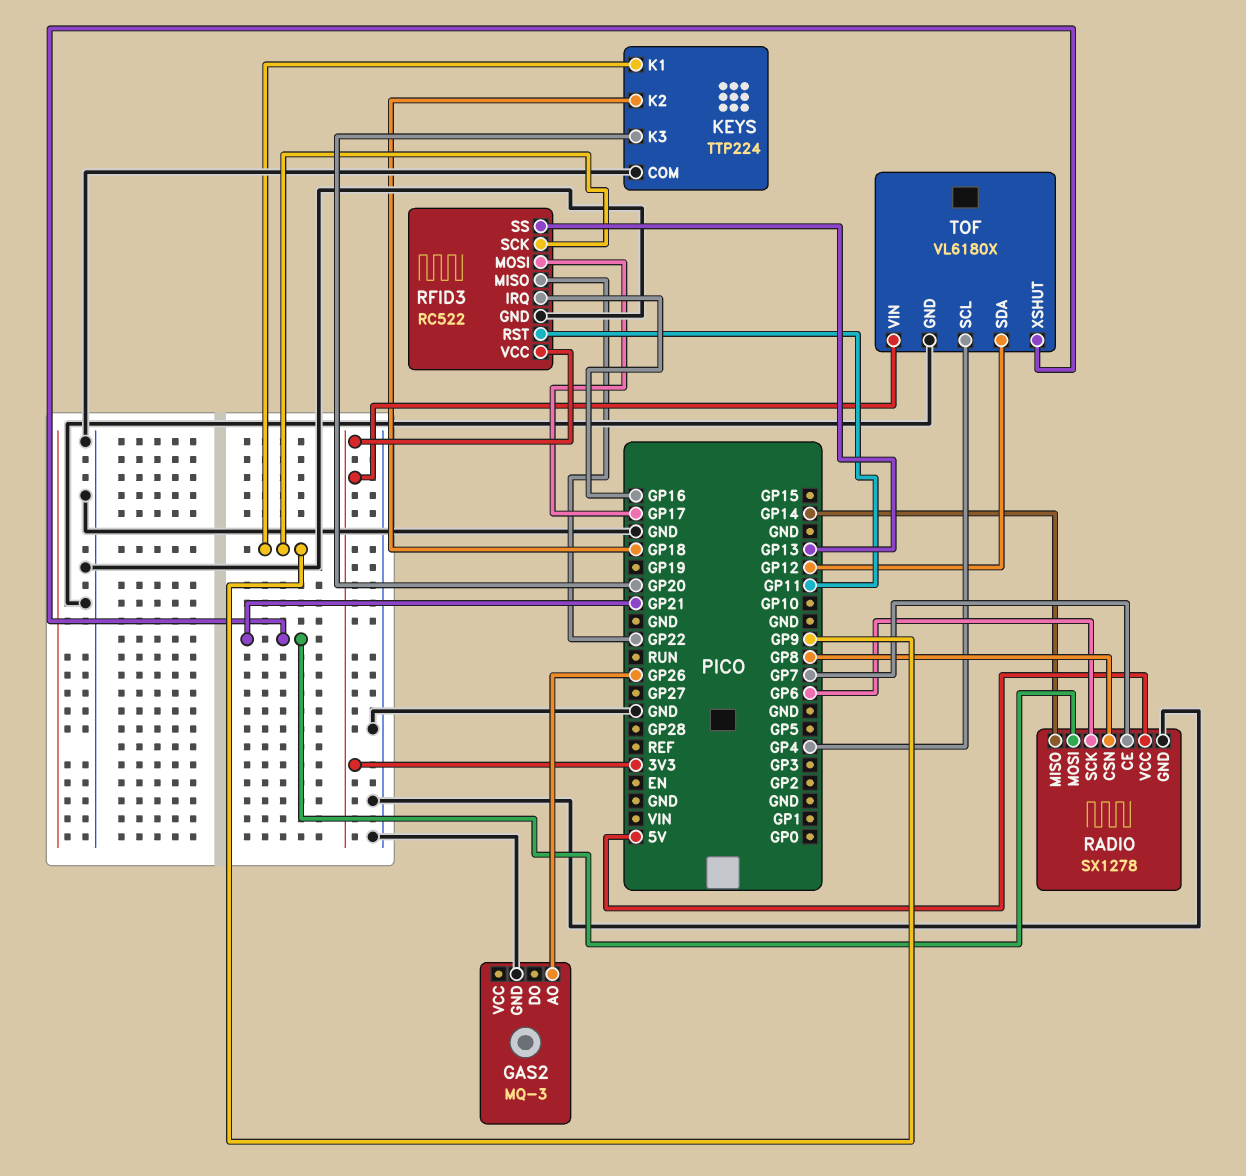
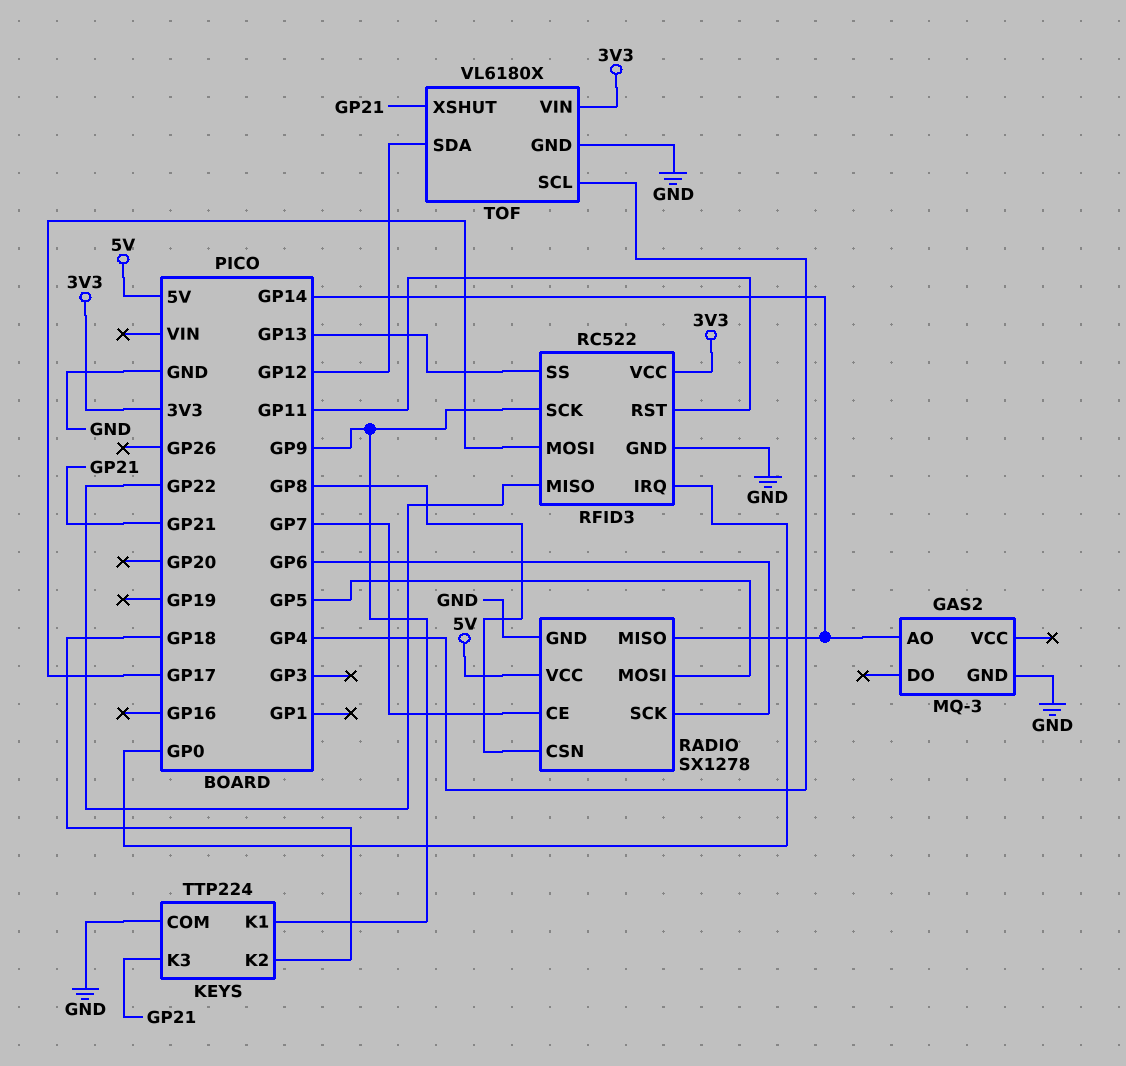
GAS2 pin AO: GP26 -> GP14
KEYS pin K3: GP20 -> GP21
RADIO pin MOSI: GP21 -> GP5
RFID3 pin IRQ: GP16 -> GP0

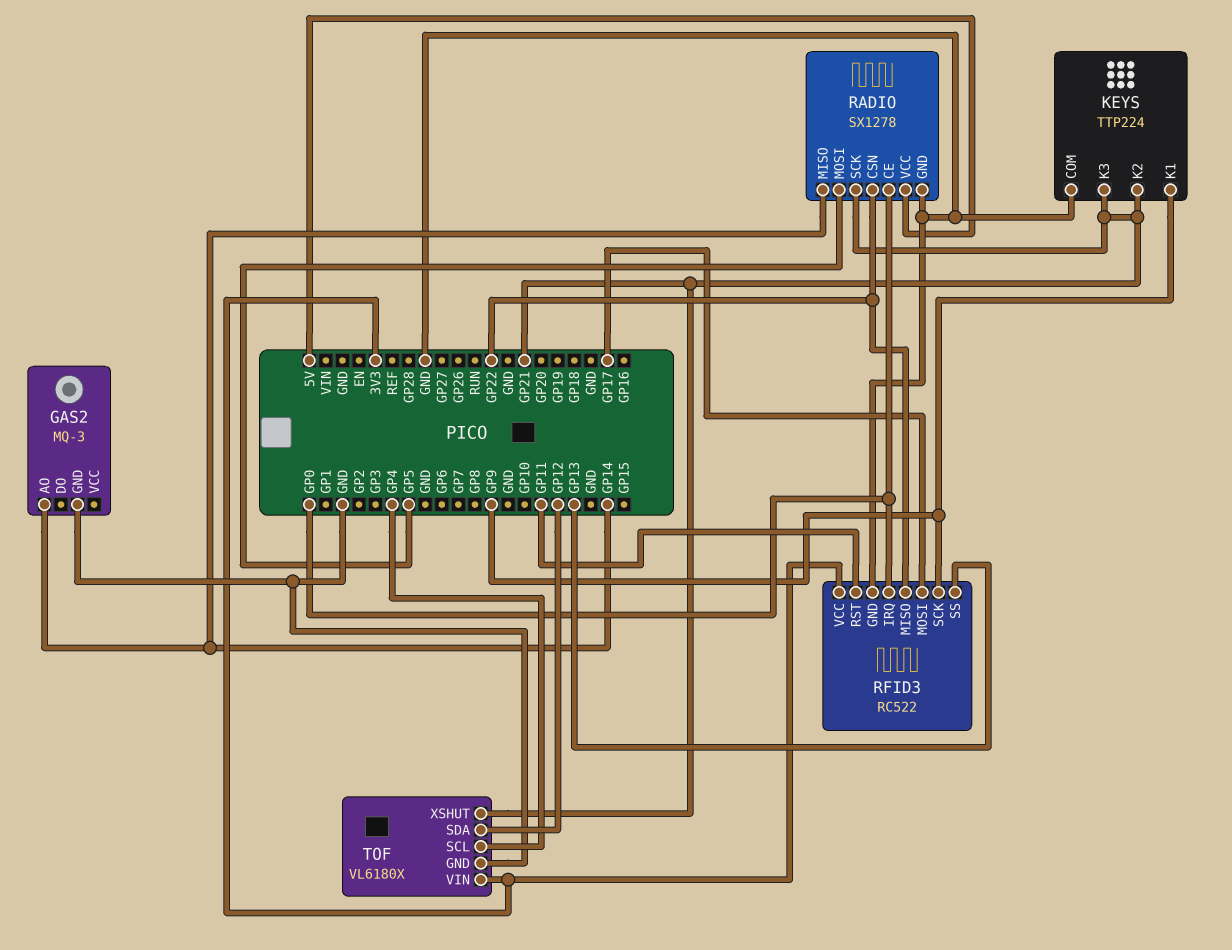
KEYS pin K2: GP18 -> GP21
RADIO pin CE: GP7 -> GP0
RADIO pin CSN: GP8 -> GP22
RADIO pin SCK: GP6 -> GP21

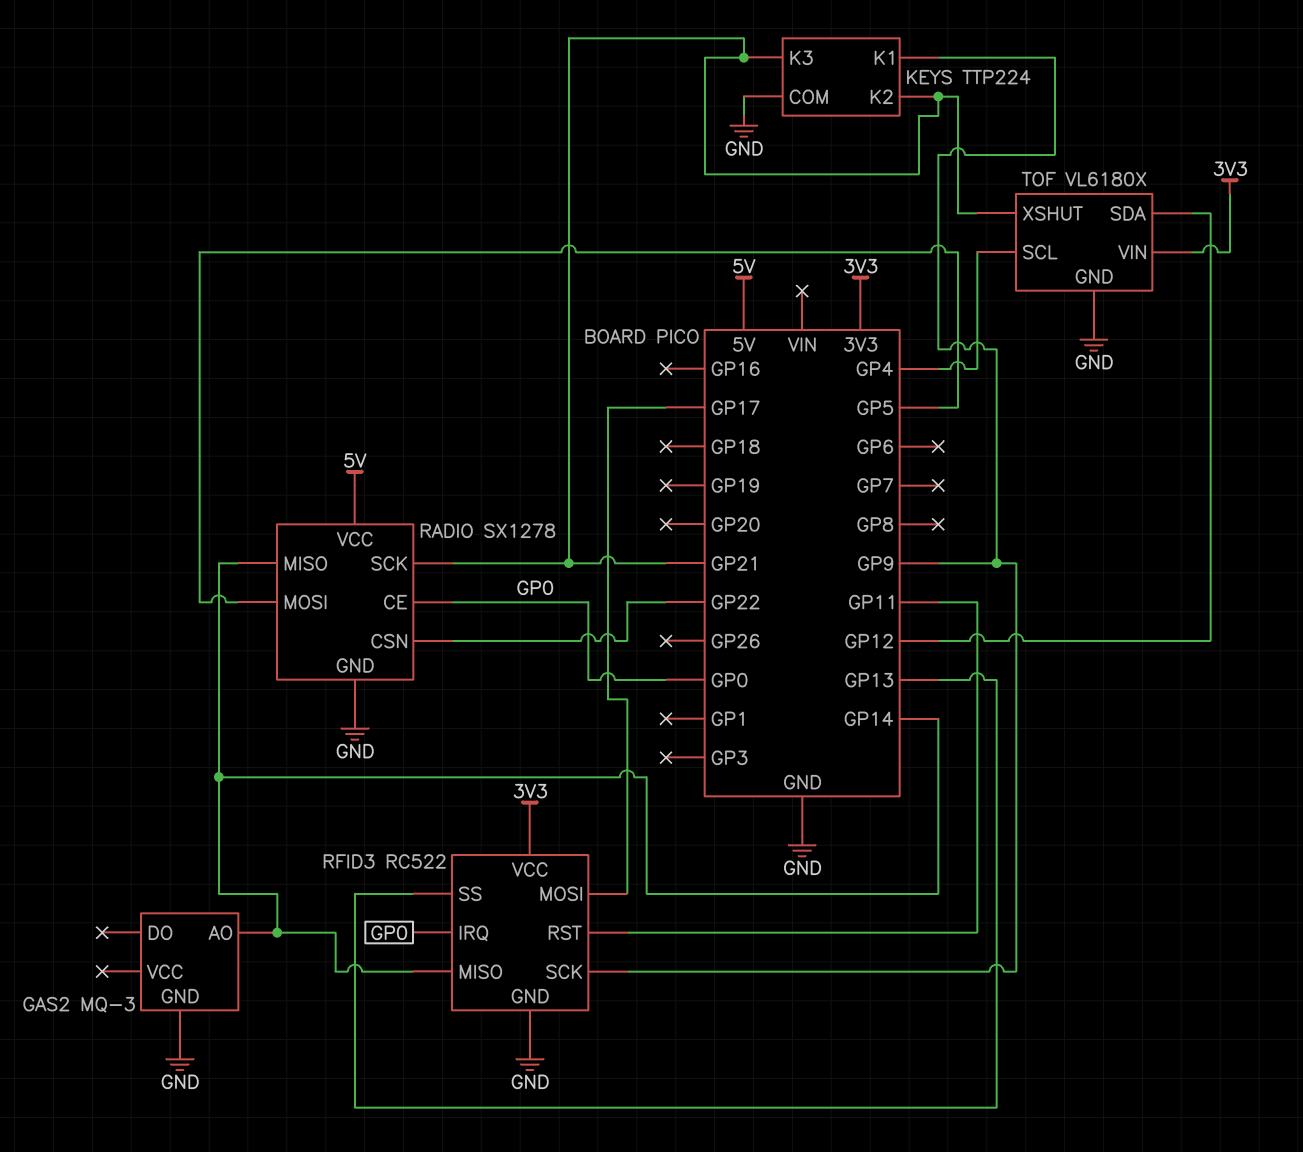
RFID3 pin MISO: GP22 -> GP14

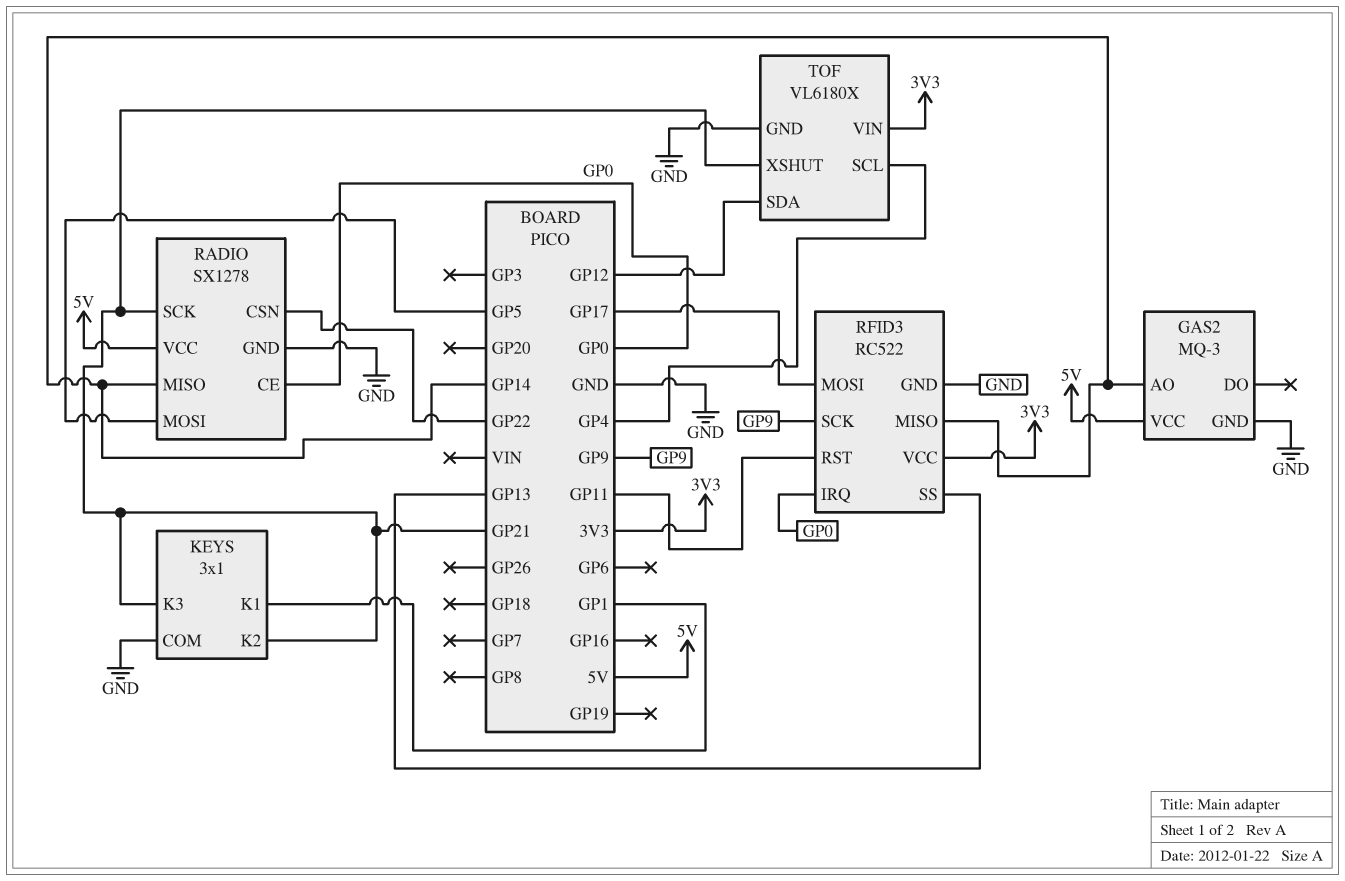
GAS2 pin VCC: none -> 5V
KEYS: TTP224 -> 3x1
KEYS pin K1: GP9 -> GP1

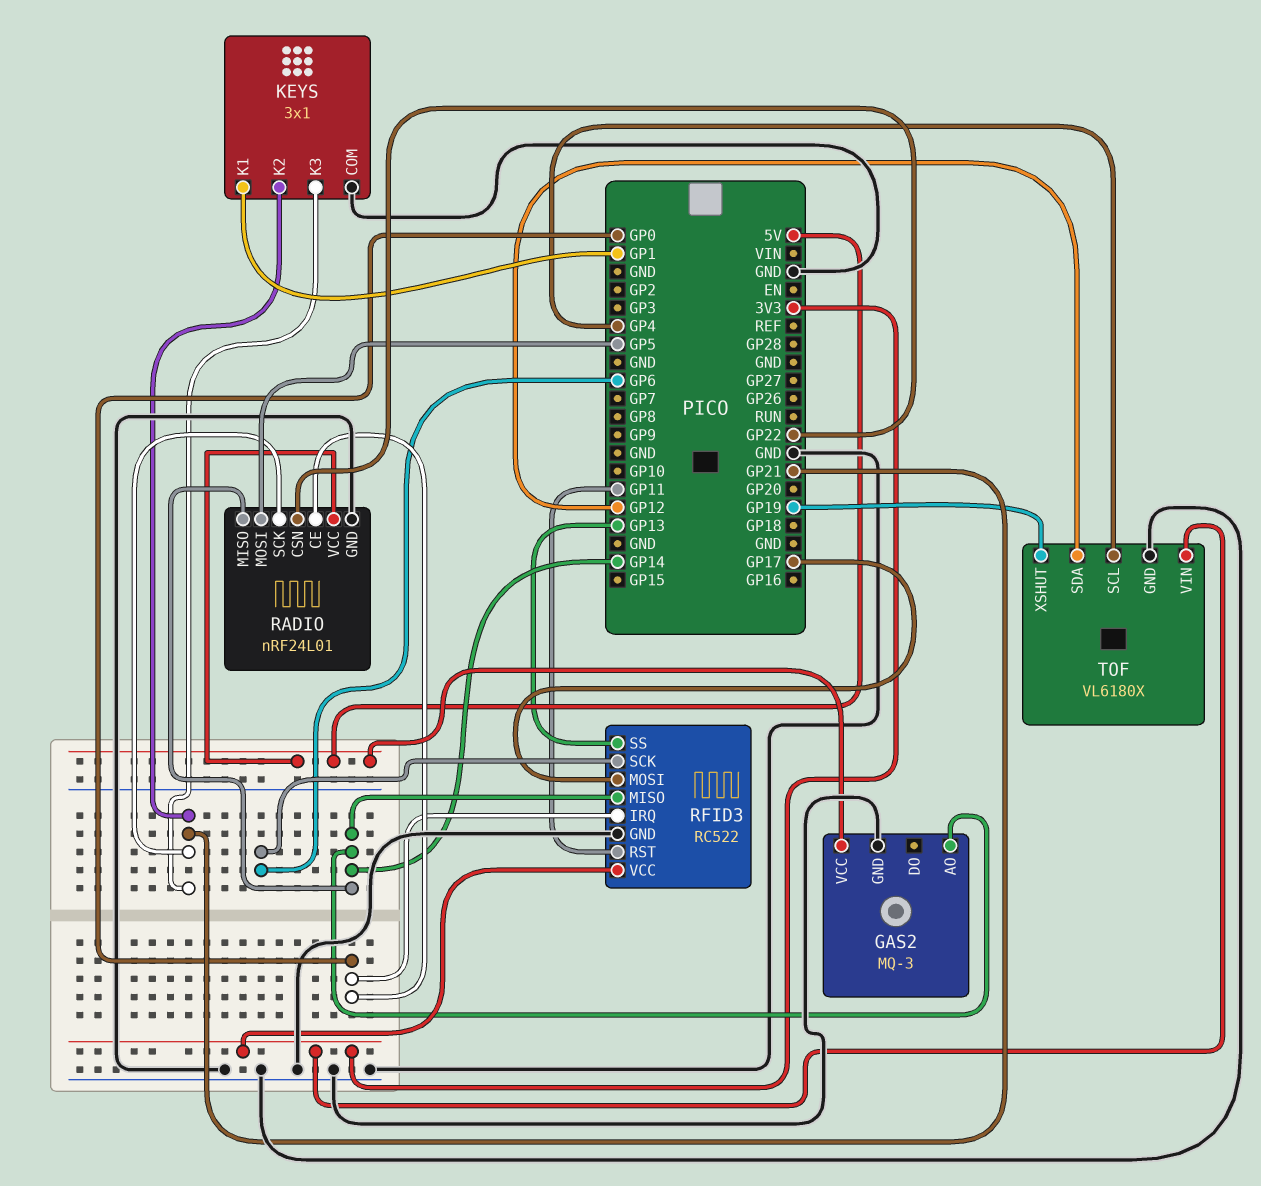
RADIO: SX1278 -> nRF24L01
RFID3 pin SCK: GP9 -> GP6
TOF pin XSHUT: GP21 -> GP19

